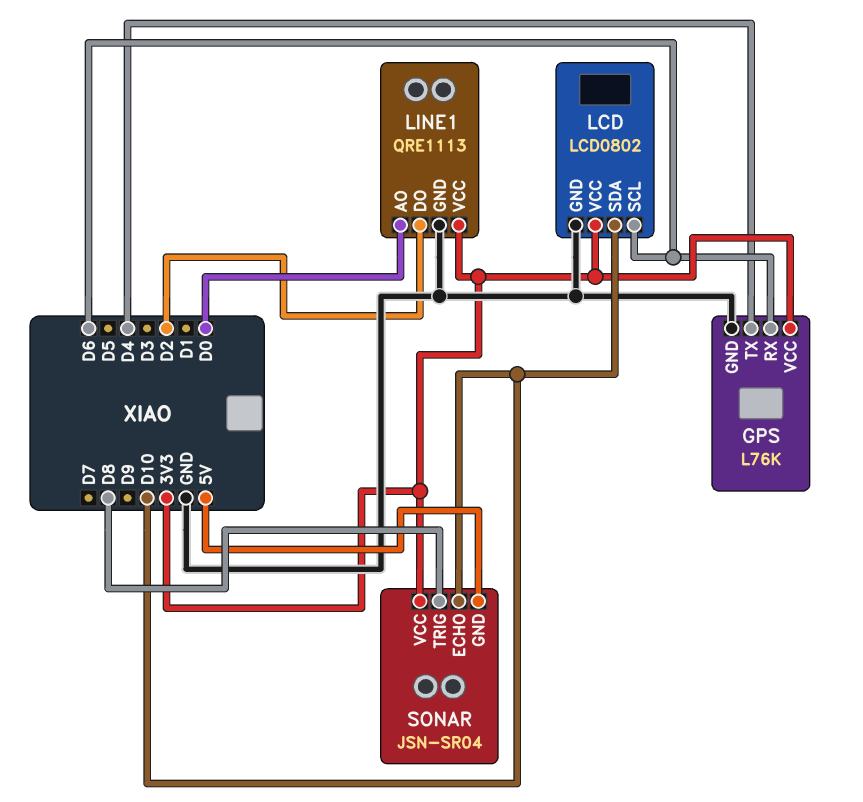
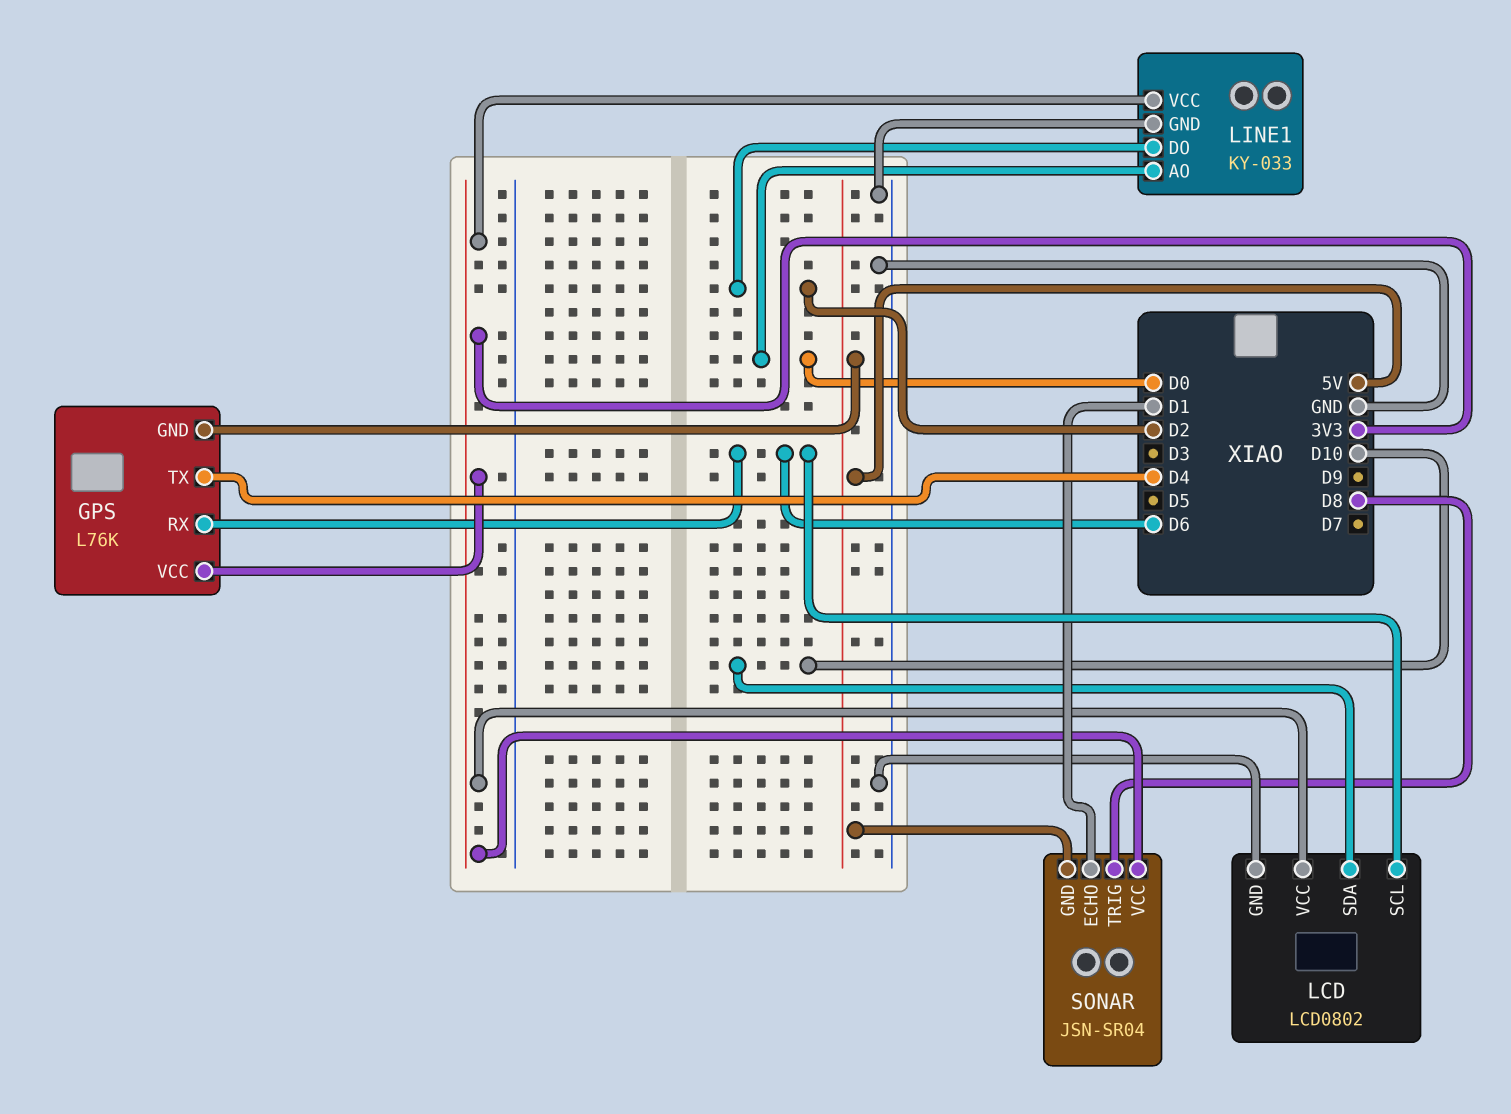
GPS pin GND: GND -> 5V
LINE1: QRE1113 -> KY-033
SONAR pin ECHO: D10 -> D1

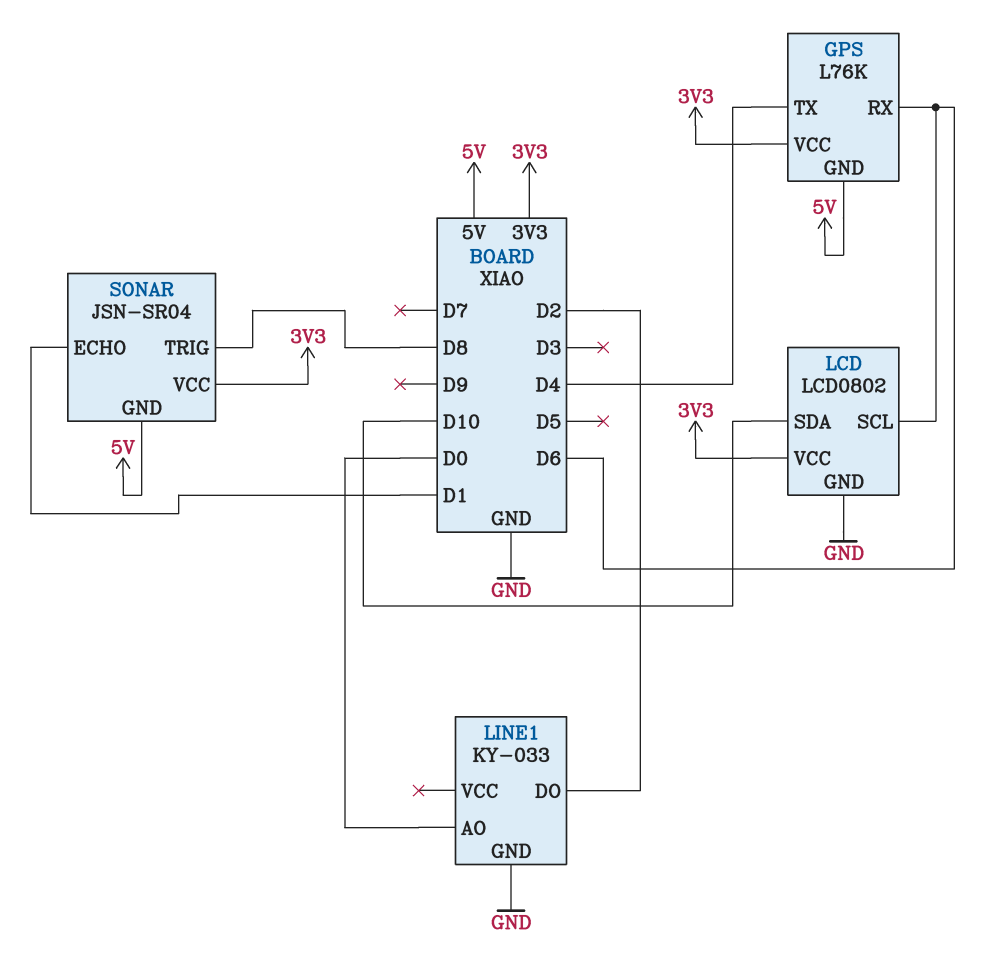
LINE1 pin VCC: 3V3 -> none

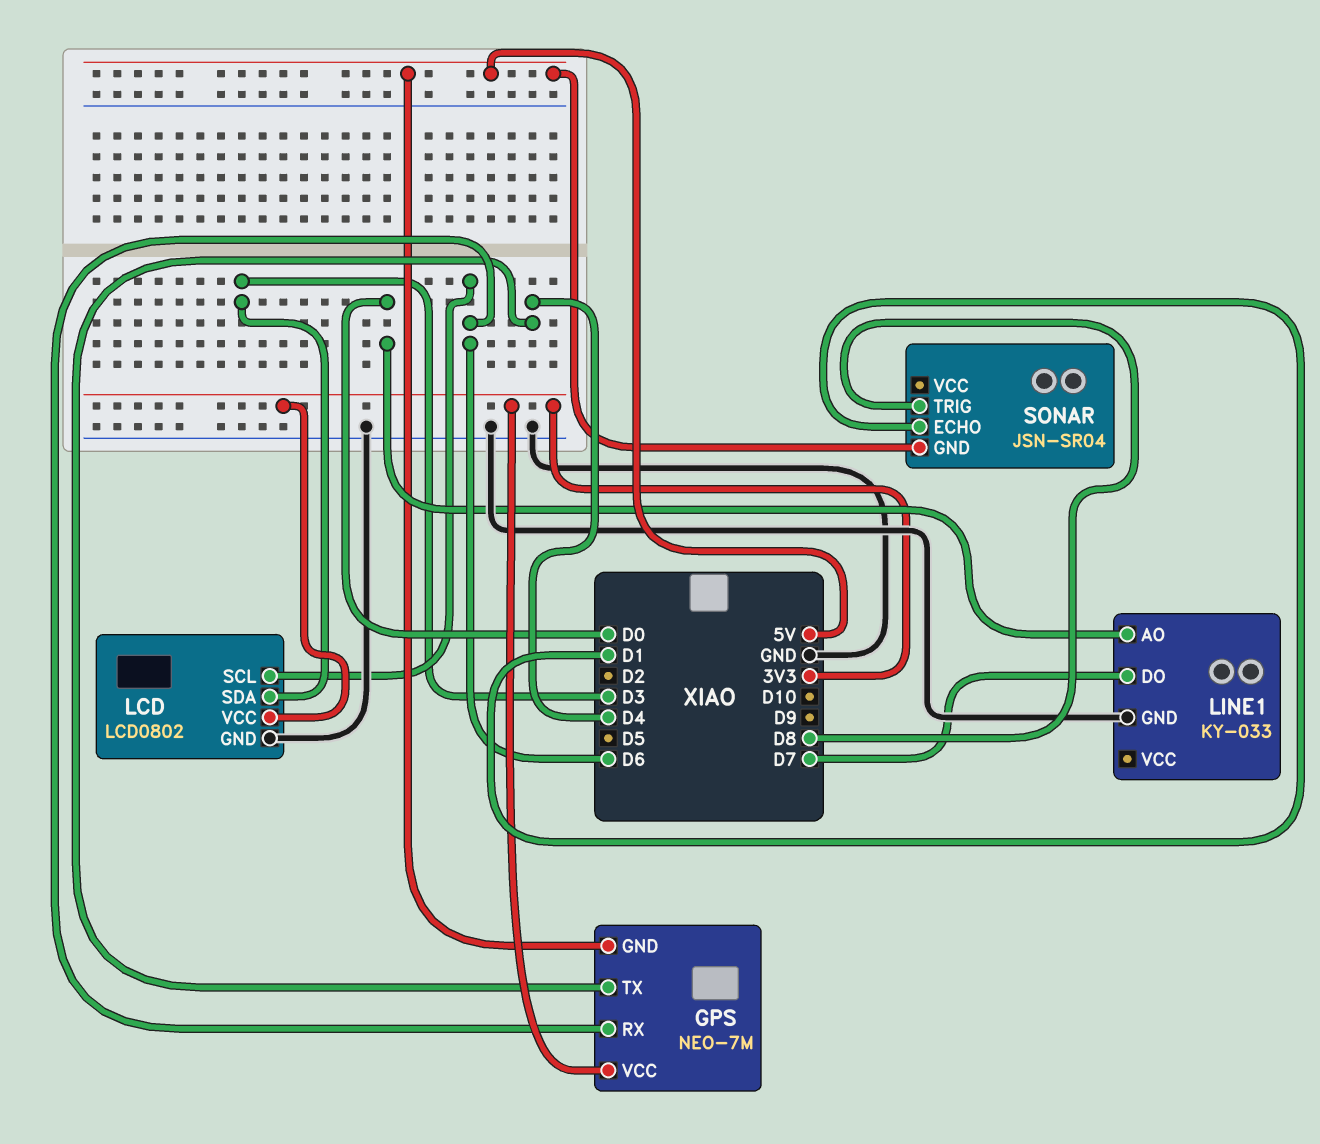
GPS: L76K -> NEO-7M
LCD pin SDA: D10 -> D3
LINE1 pin DO: D2 -> D7
SONAR pin VCC: 3V3 -> none

